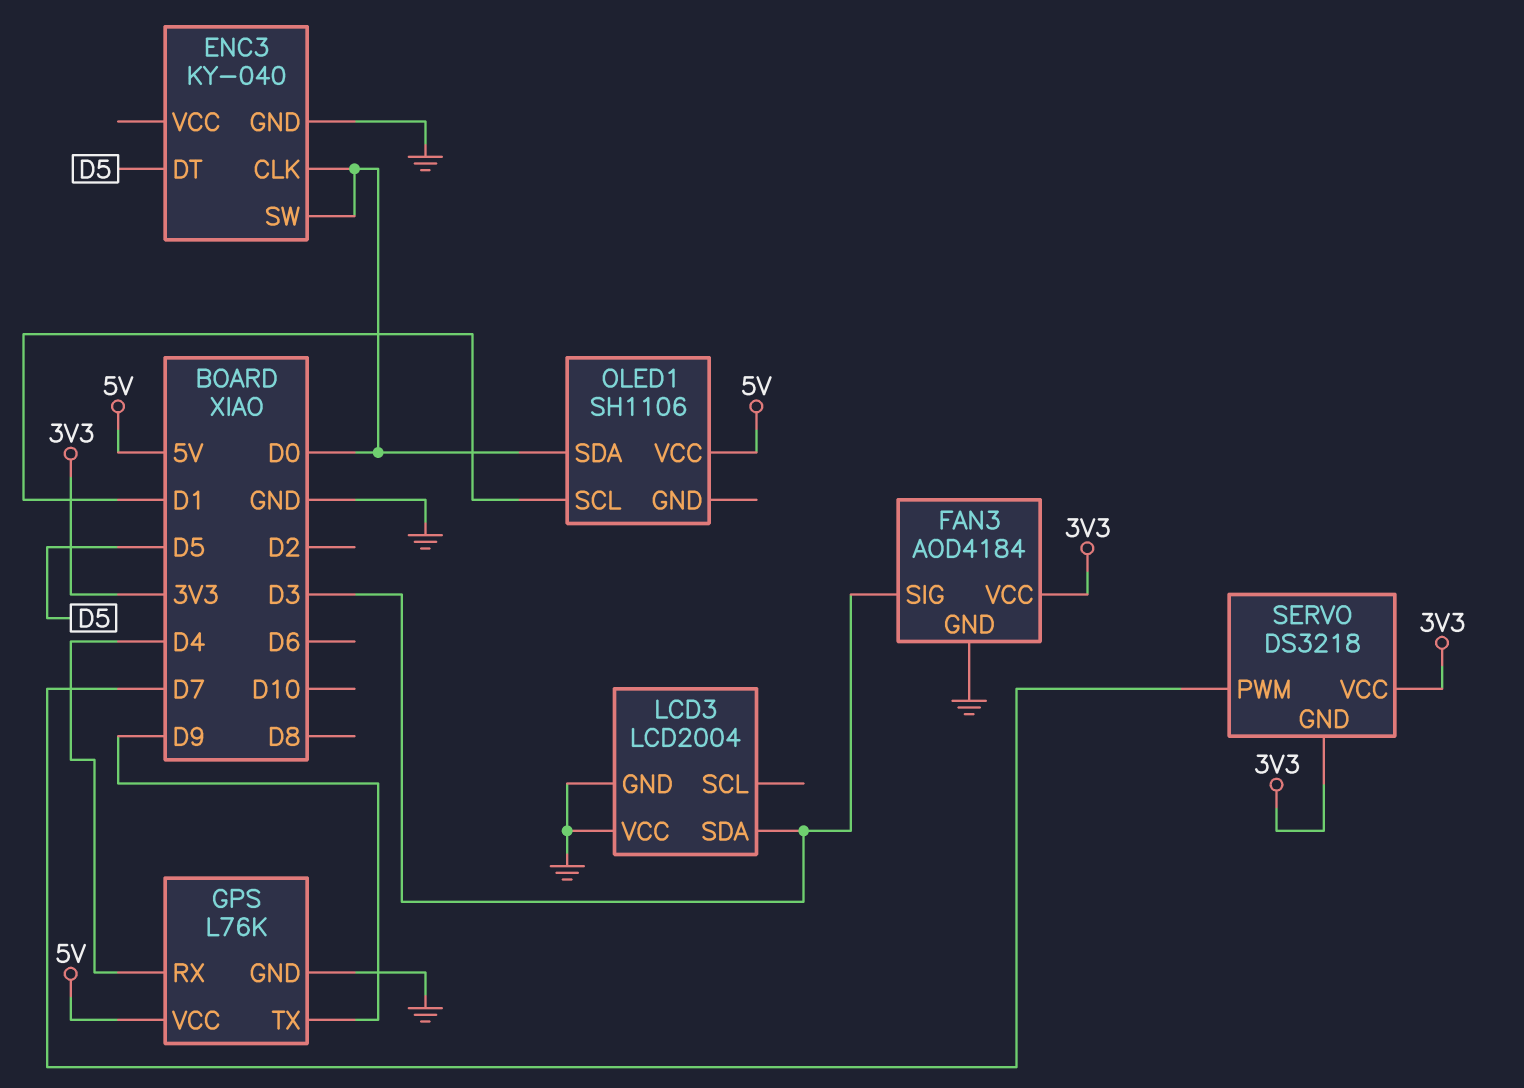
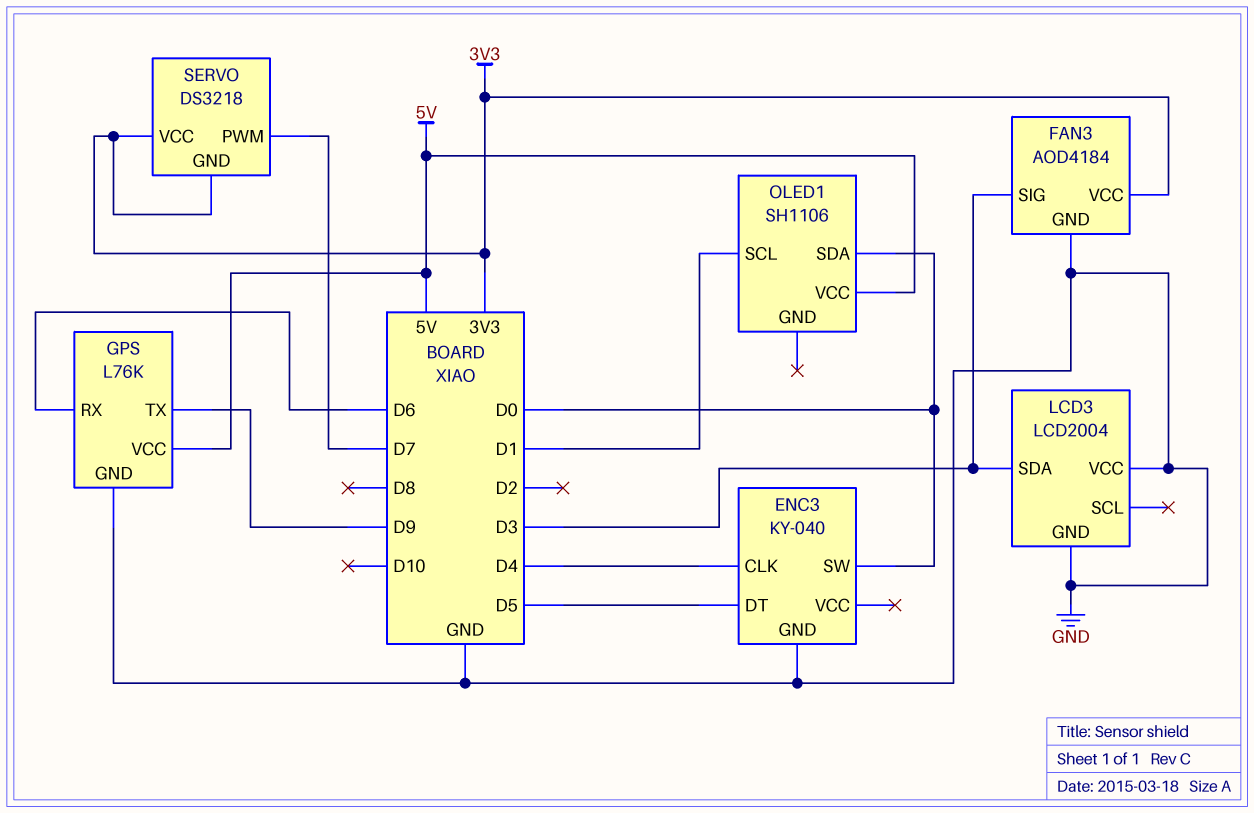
ENC3 pin CLK: D0 -> D4
GPS pin RX: D4 -> D6

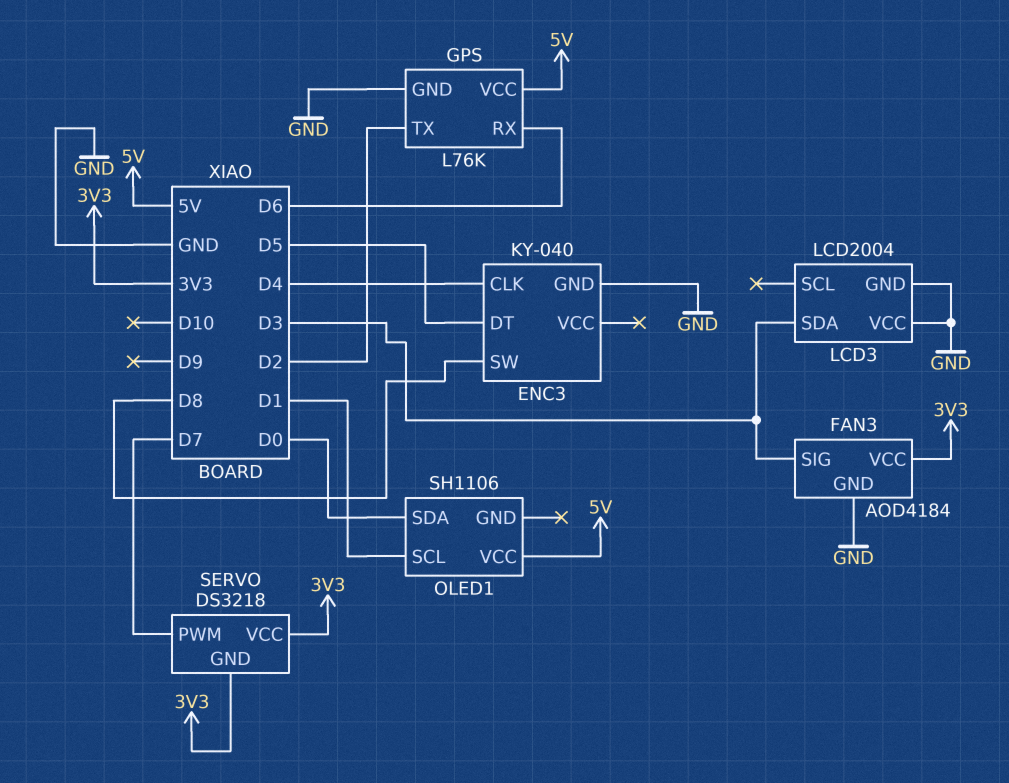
ENC3 pin SW: D0 -> D8
GPS pin TX: D9 -> D2

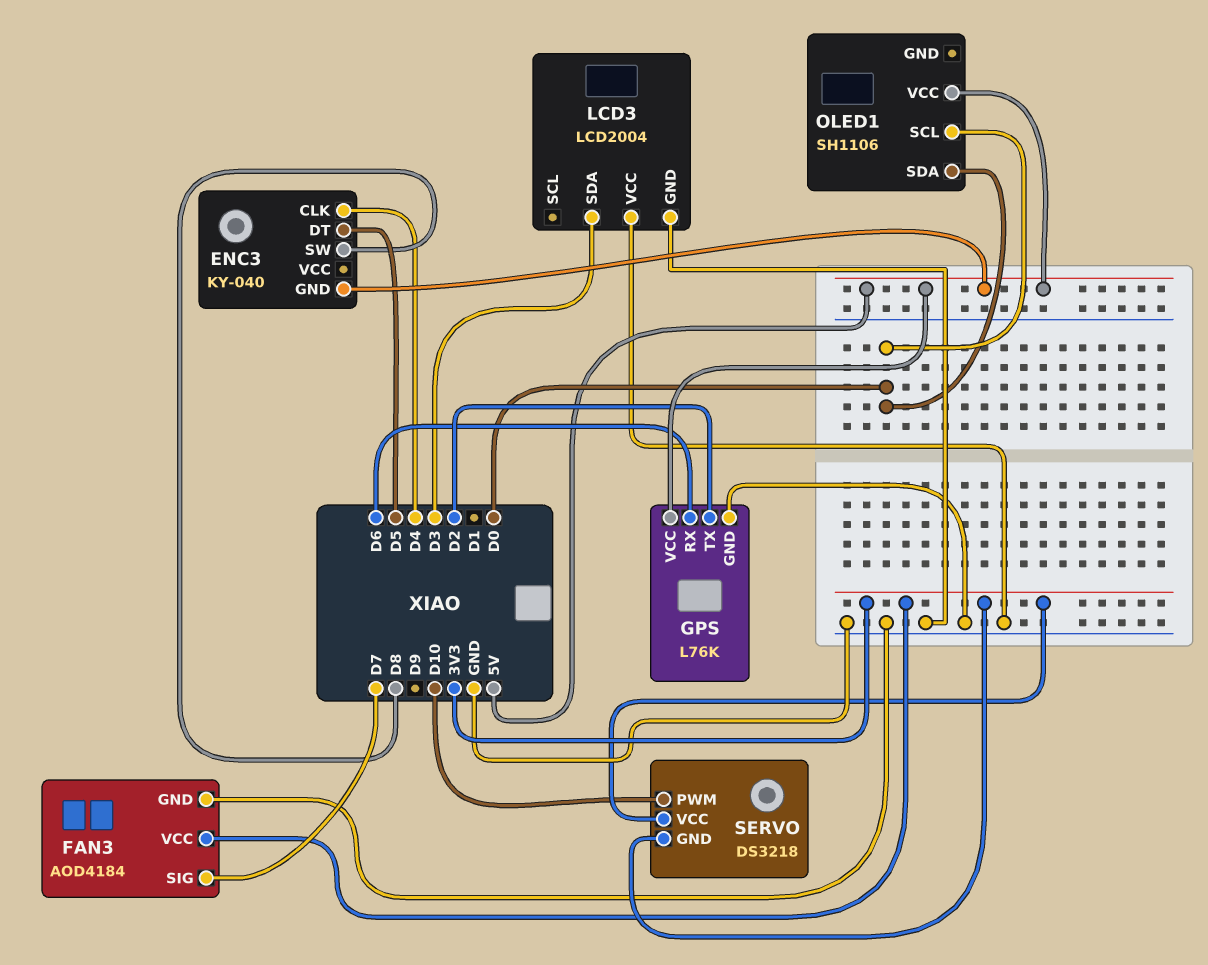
ENC3 pin GND: GND -> 5V
FAN3 pin SIG: D3 -> D7
OLED1 pin SCL: D1 -> D0
SERVO pin PWM: D7 -> D10

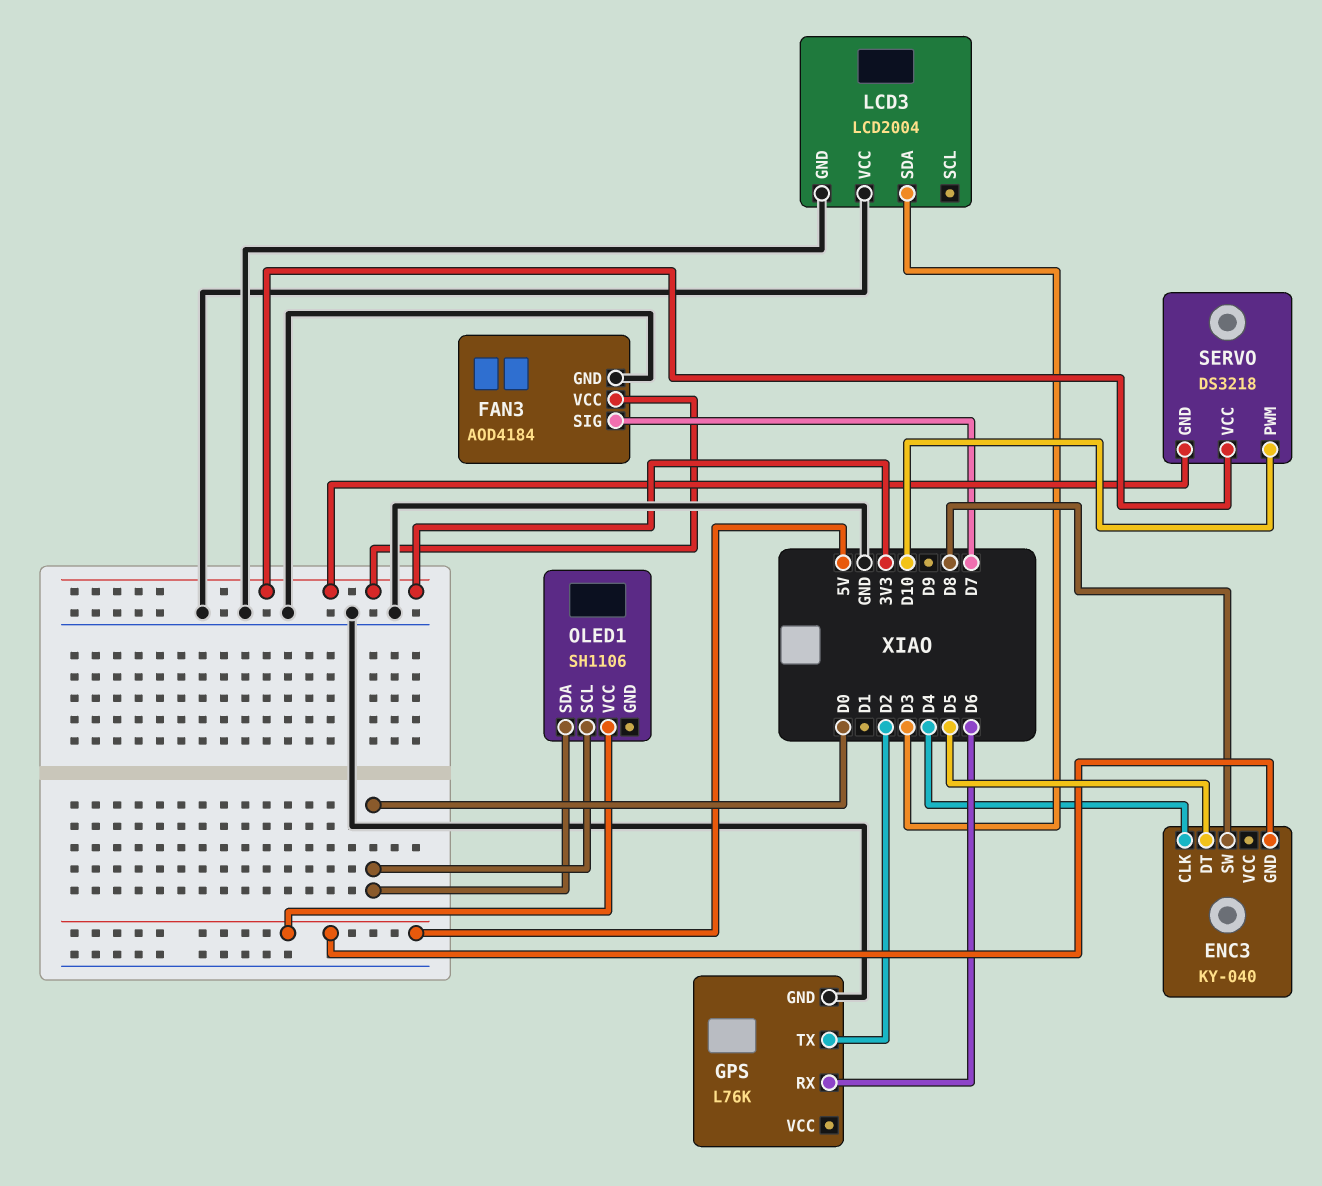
GPS pin VCC: 5V -> none

